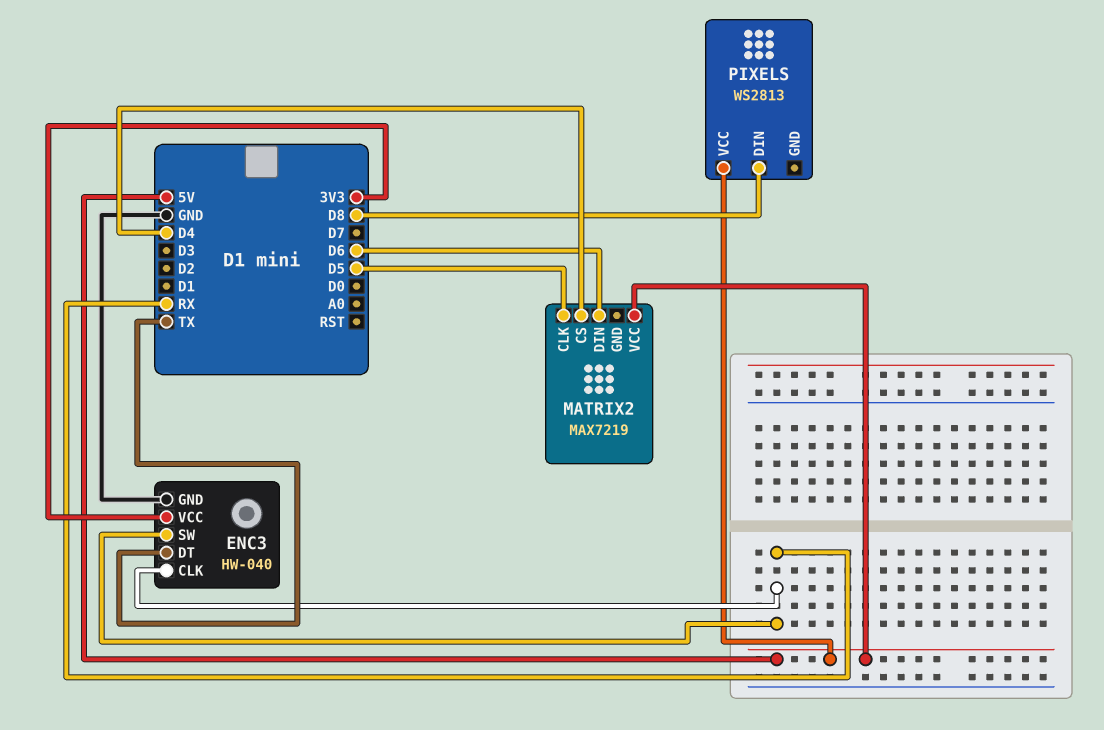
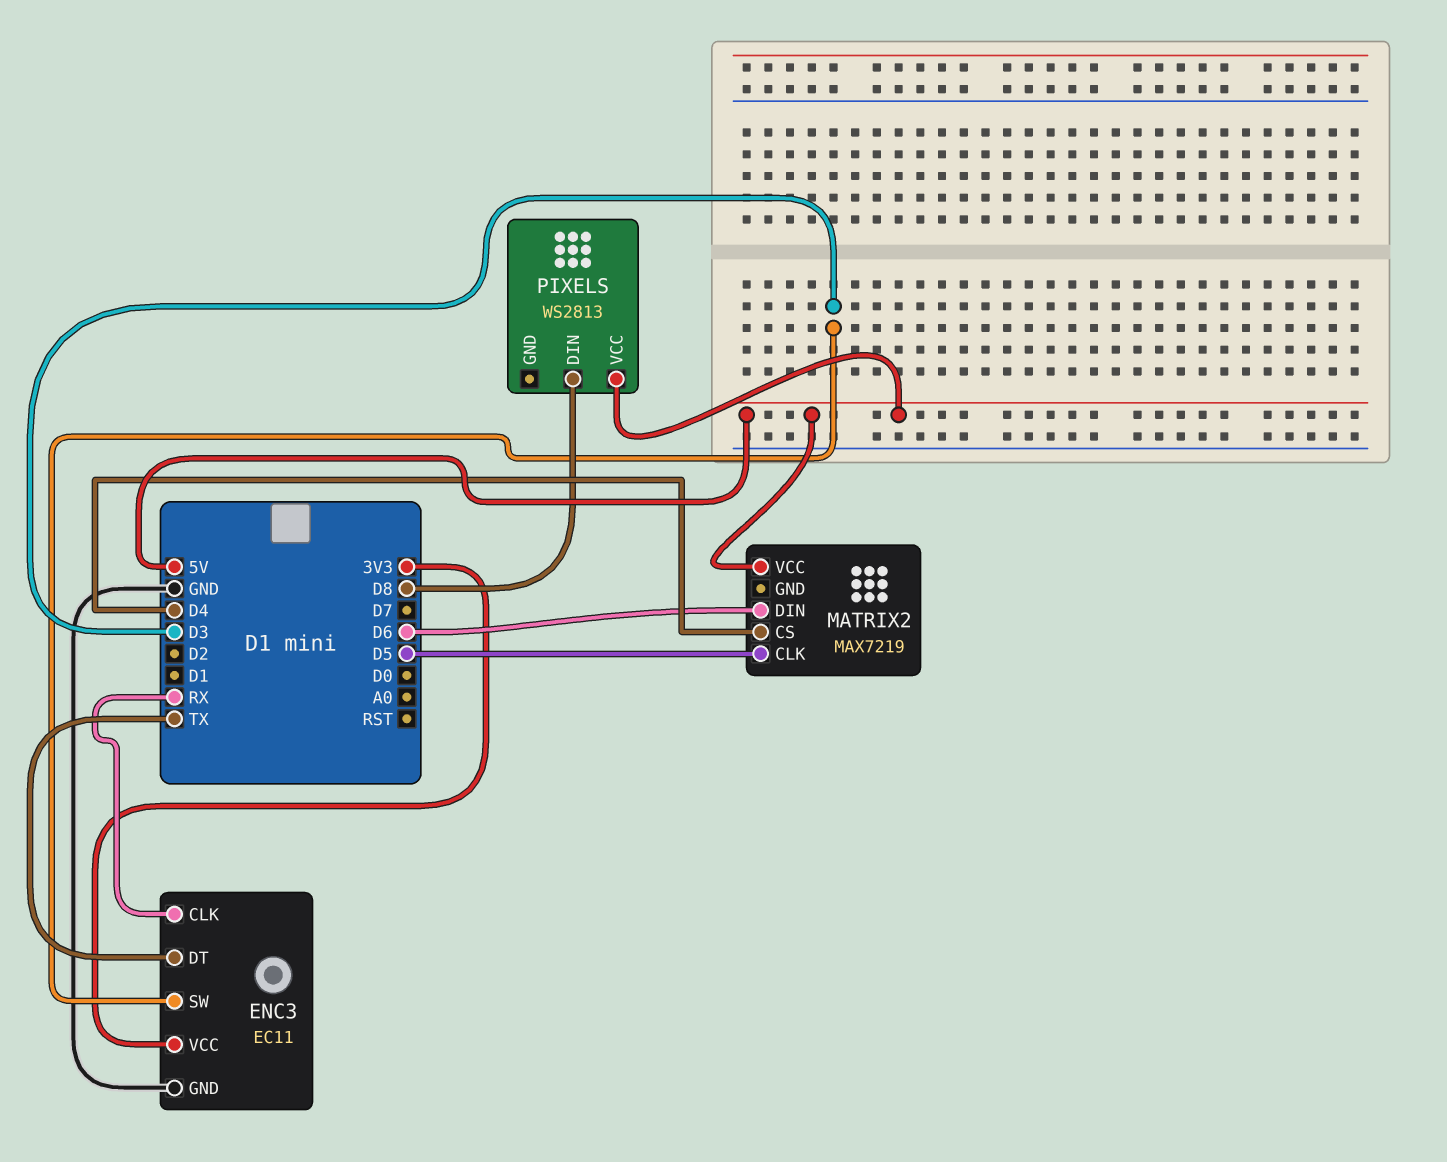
ENC3: HW-040 -> EC11
ENC3 pin SW: RX -> D3

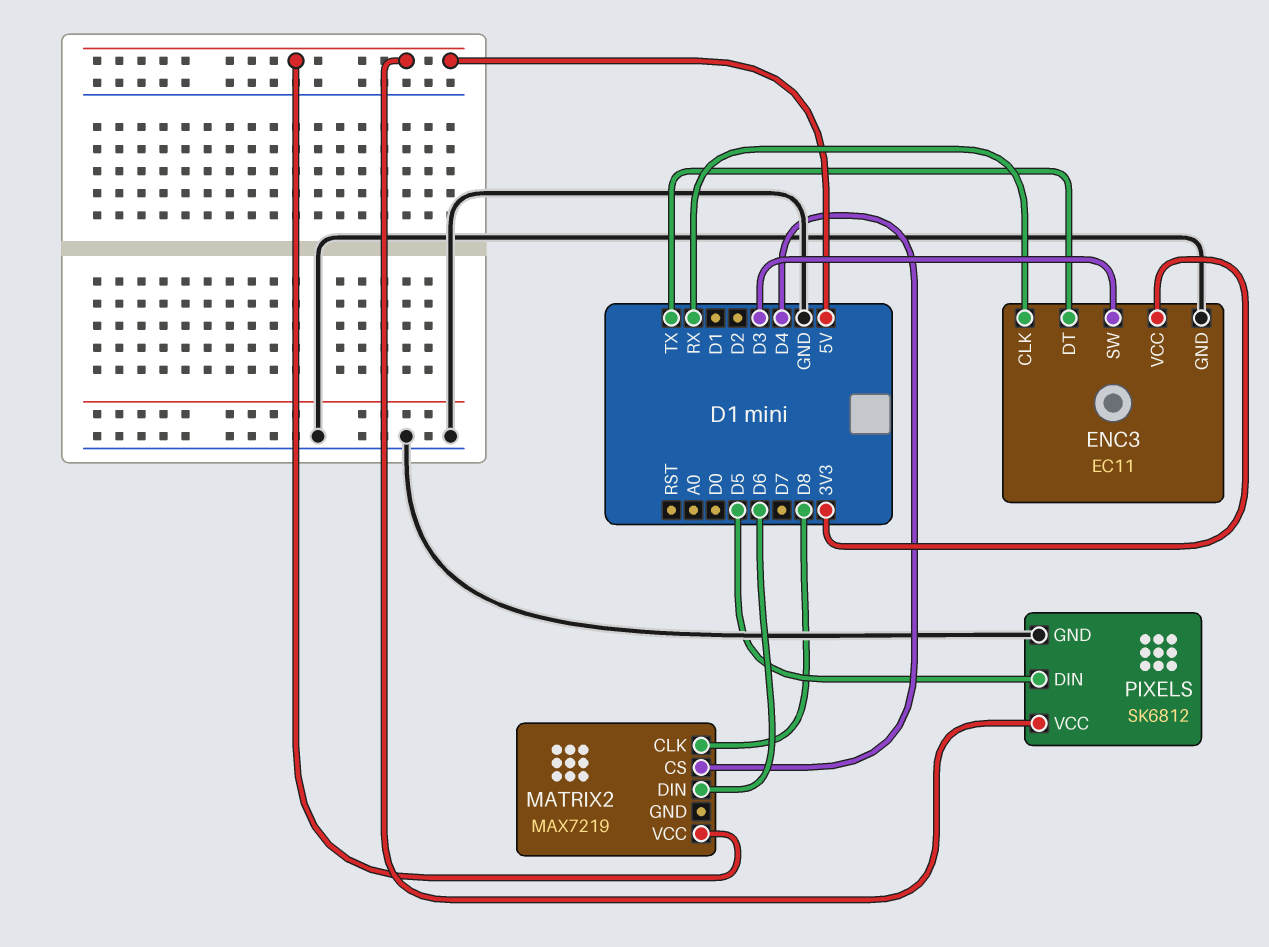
MATRIX2 pin CLK: D5 -> D8
PIXELS: WS2813 -> SK6812
PIXELS pin DIN: D8 -> D5
PIXELS pin GND: none -> GND

